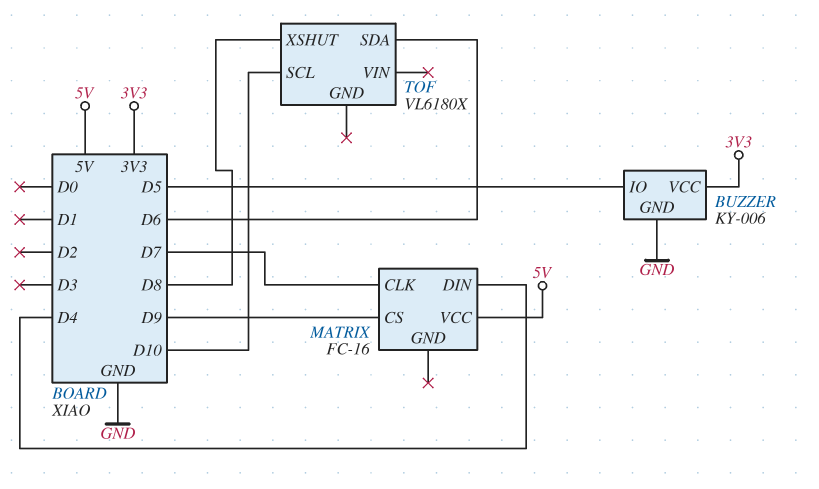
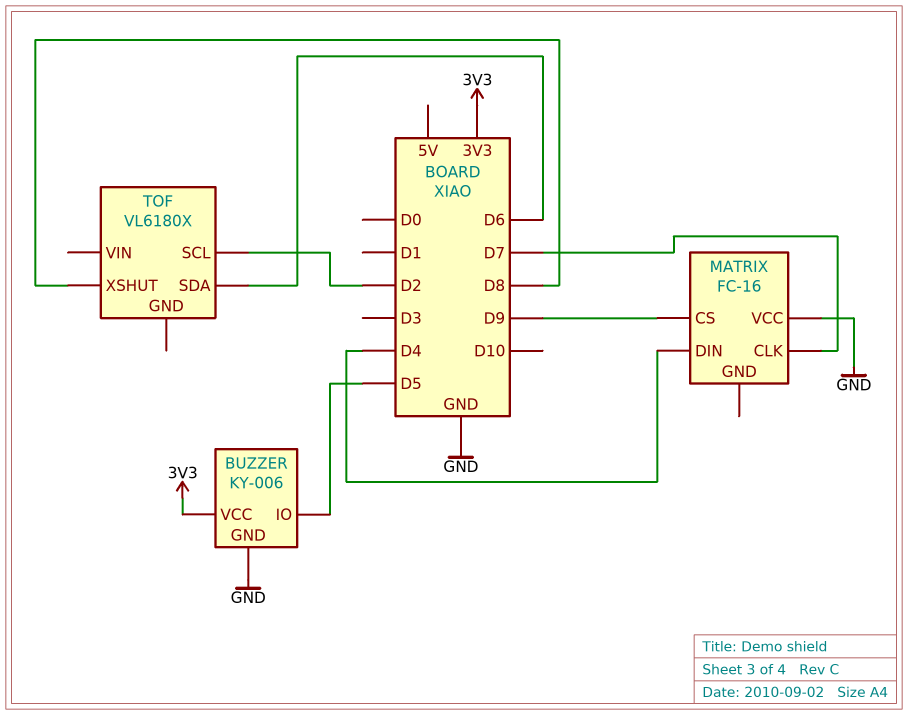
MATRIX pin VCC: 5V -> GND
TOF pin SCL: D10 -> D2

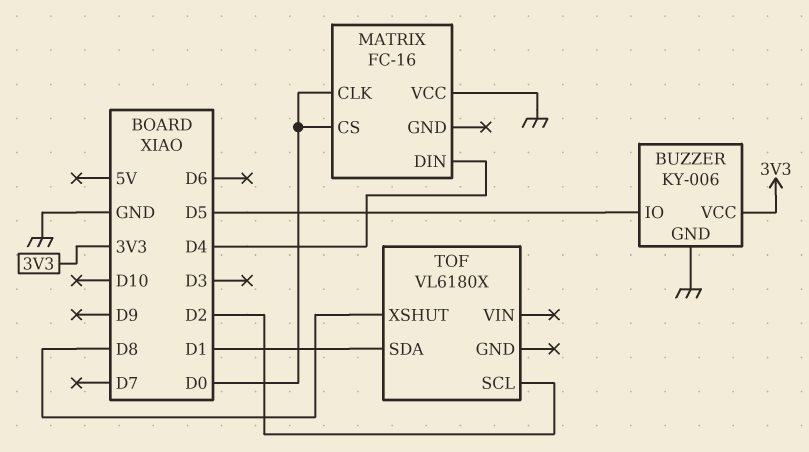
MATRIX pin CLK: D7 -> D0
MATRIX pin CS: D9 -> D0
TOF pin SDA: D6 -> D1

